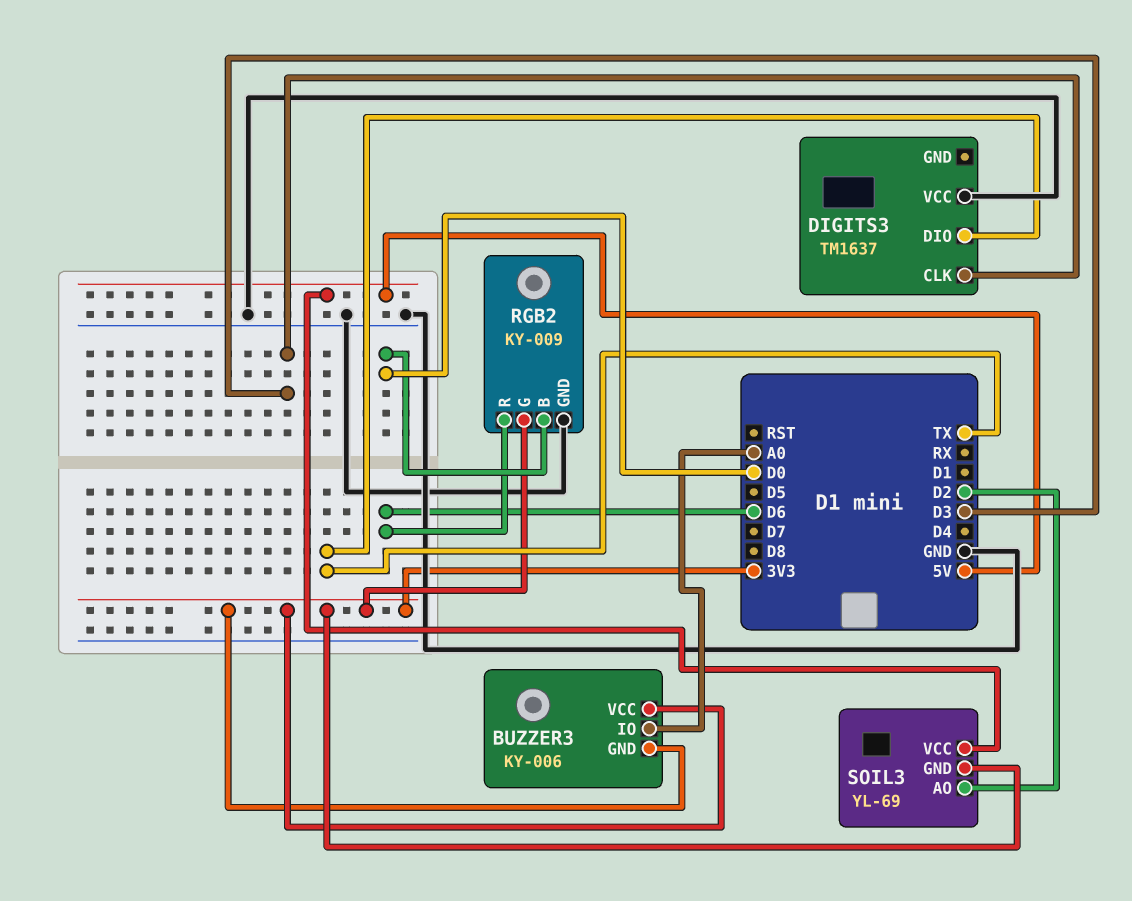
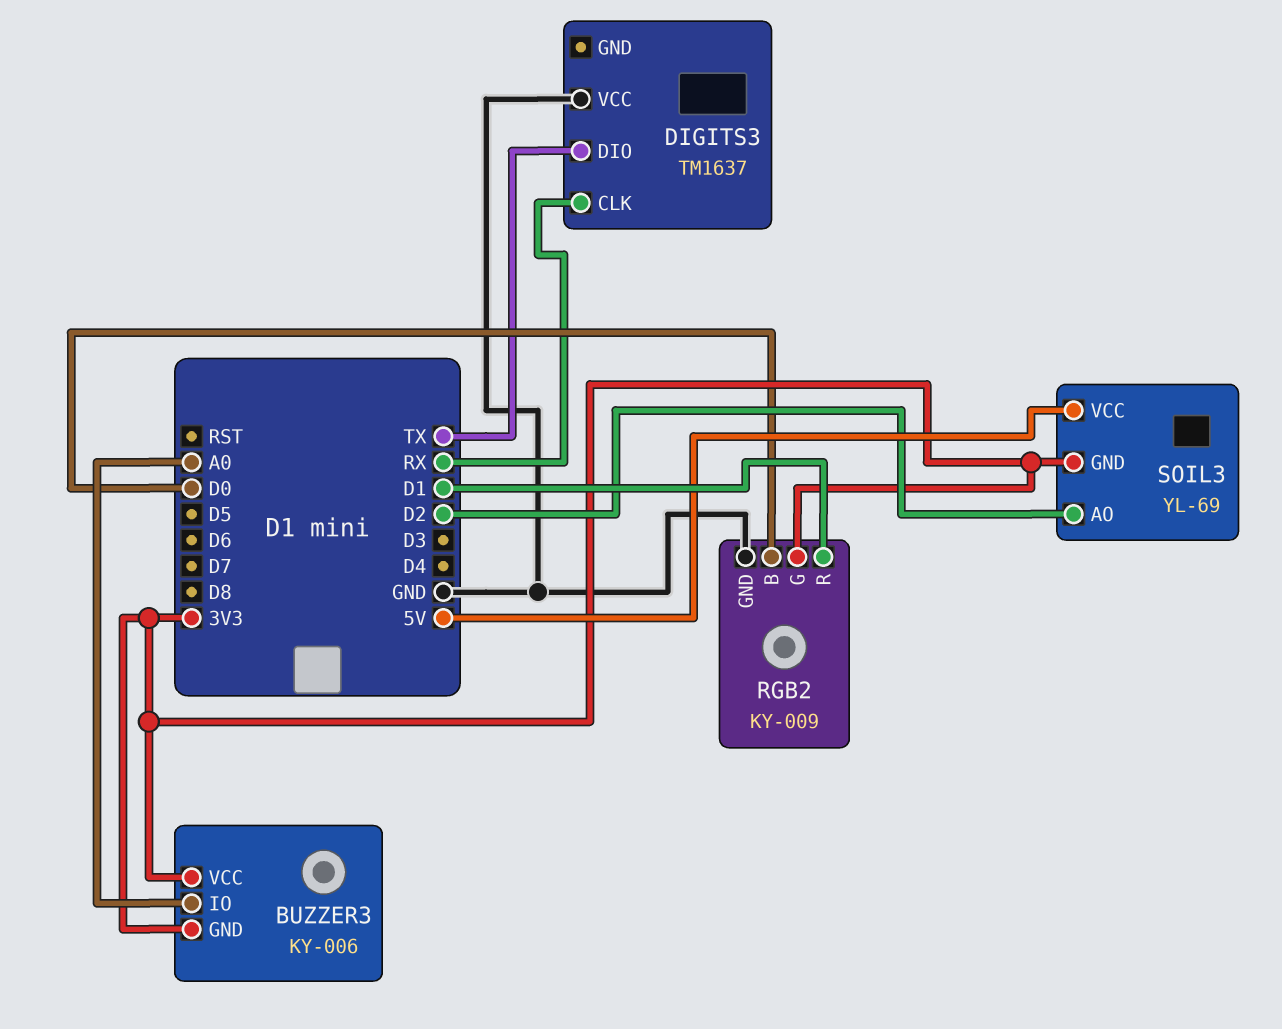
DIGITS3 pin CLK: D3 -> RX
RGB2 pin R: D6 -> D1

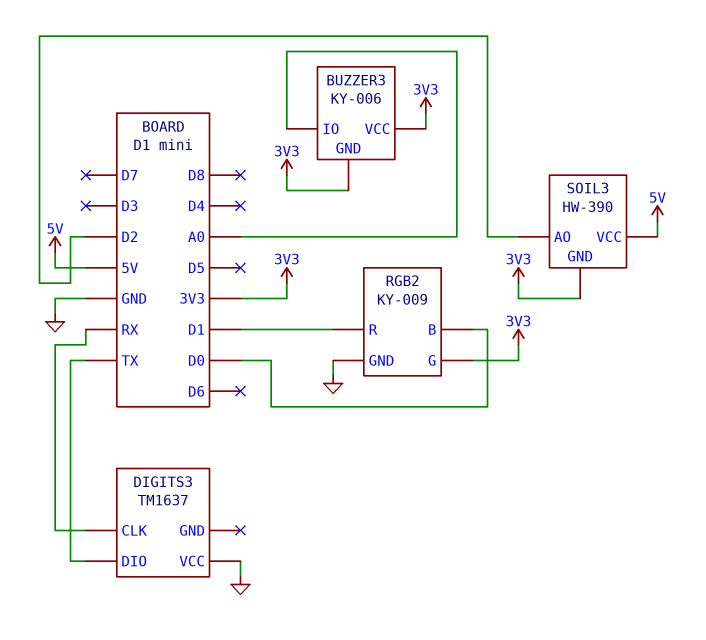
SOIL3: YL-69 -> HW-390

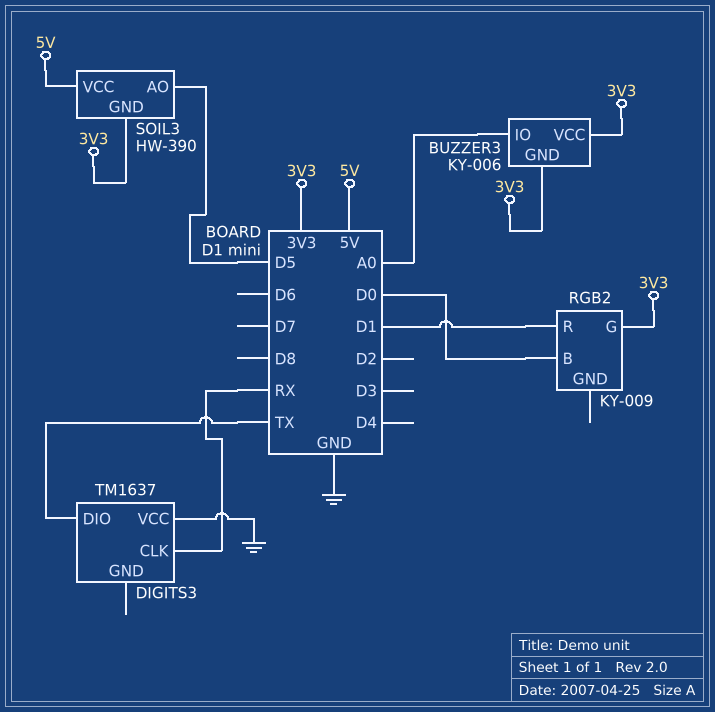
RGB2 pin GND: GND -> none
SOIL3 pin AO: D2 -> D5

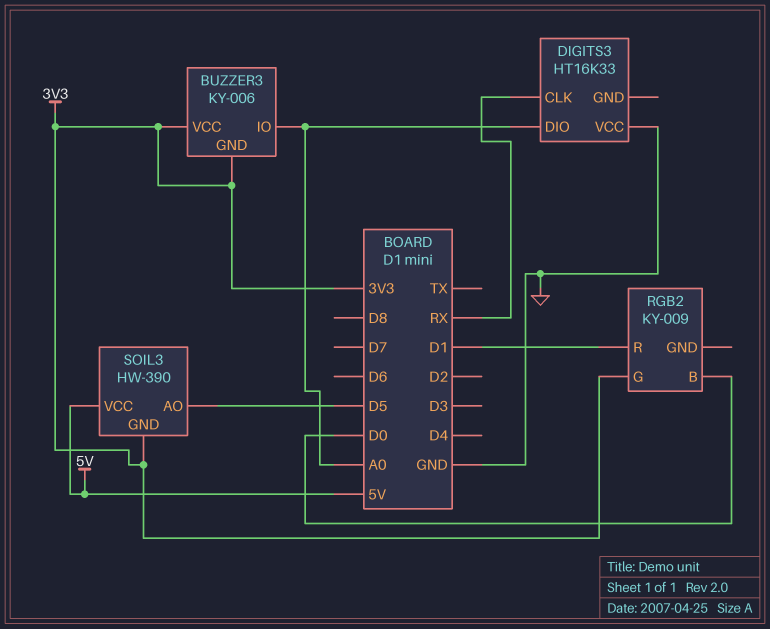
DIGITS3: TM1637 -> HT16K33
DIGITS3 pin DIO: TX -> A0

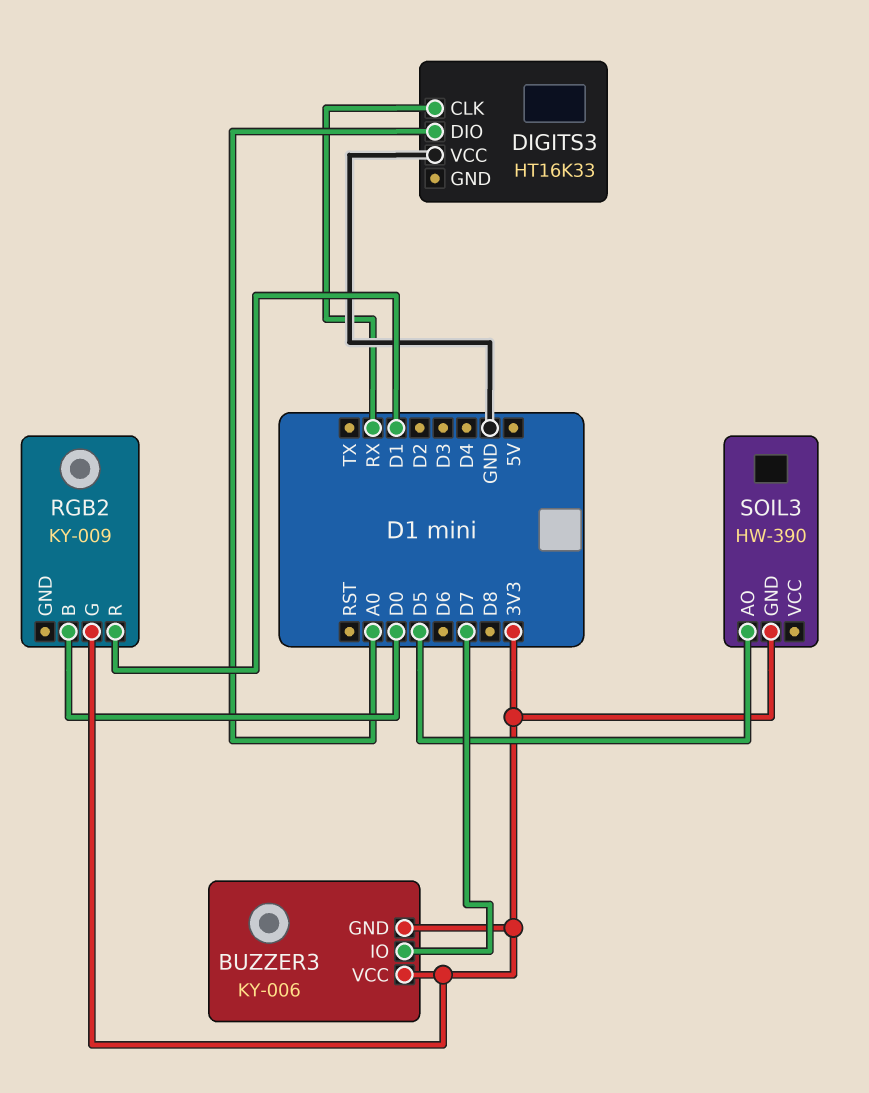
BUZZER3 pin IO: A0 -> D7
SOIL3 pin VCC: 5V -> none

